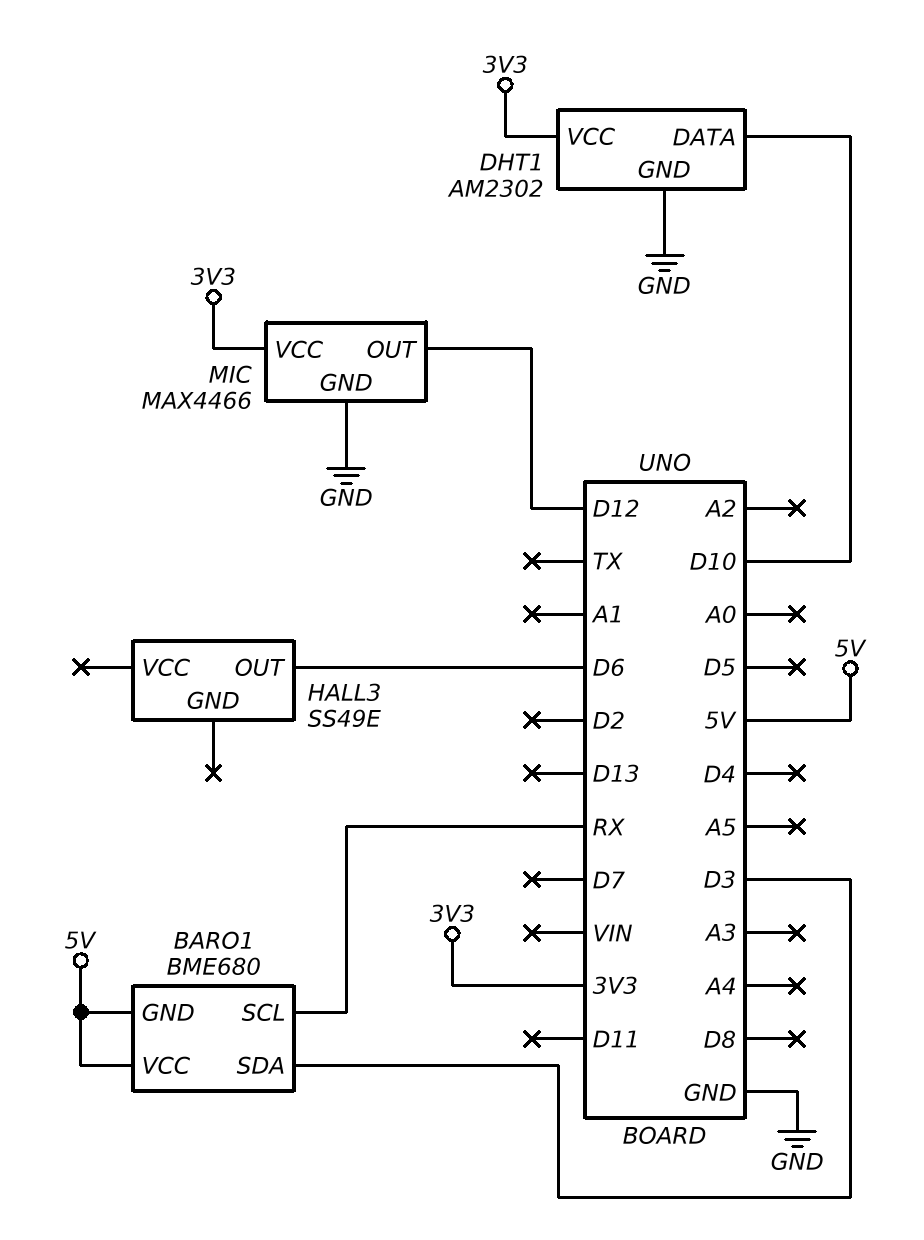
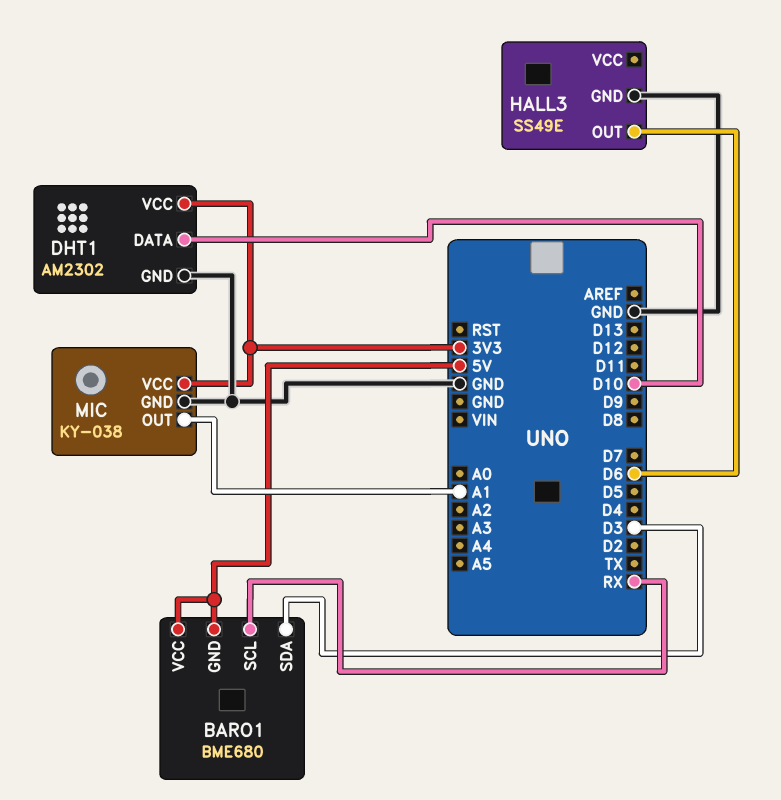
HALL3 pin GND: none -> GND
MIC: MAX4466 -> KY-038
MIC pin OUT: D12 -> A1

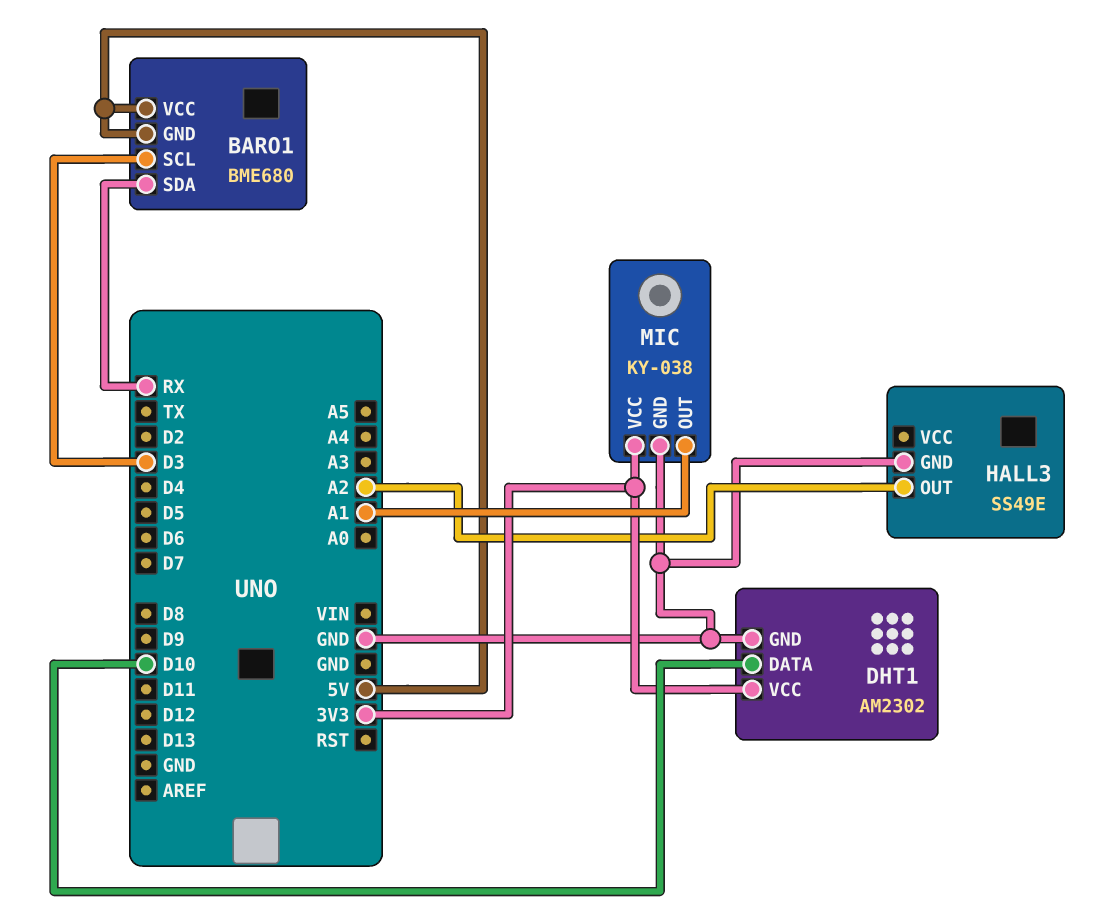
BARO1 pin SCL: RX -> D3
BARO1 pin SDA: D3 -> RX
HALL3 pin OUT: D6 -> A2

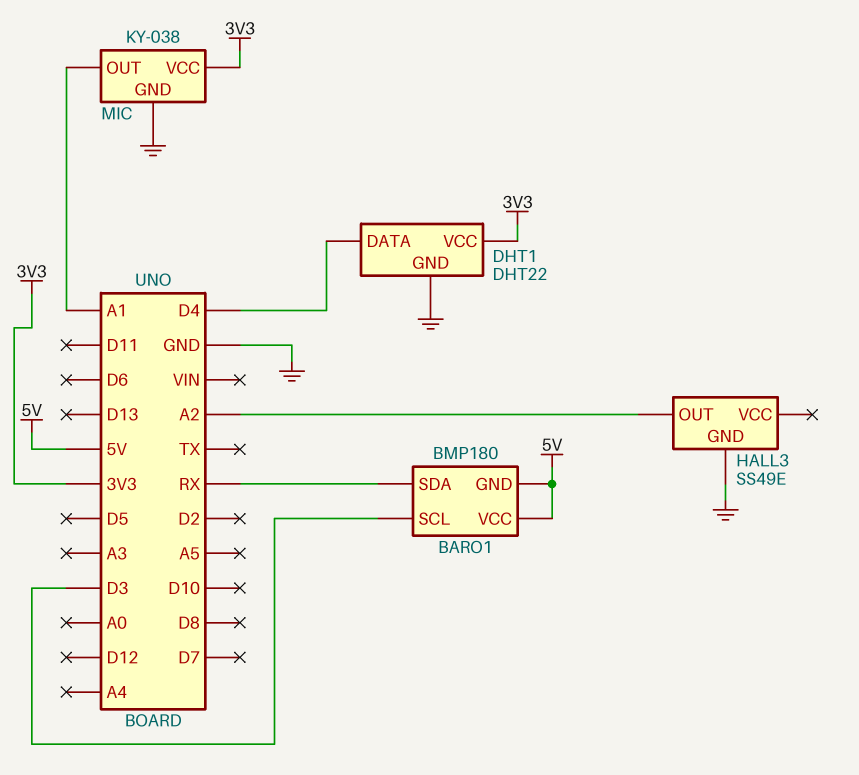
BARO1: BME680 -> BMP180
DHT1: AM2302 -> DHT22
DHT1 pin DATA: D10 -> D4

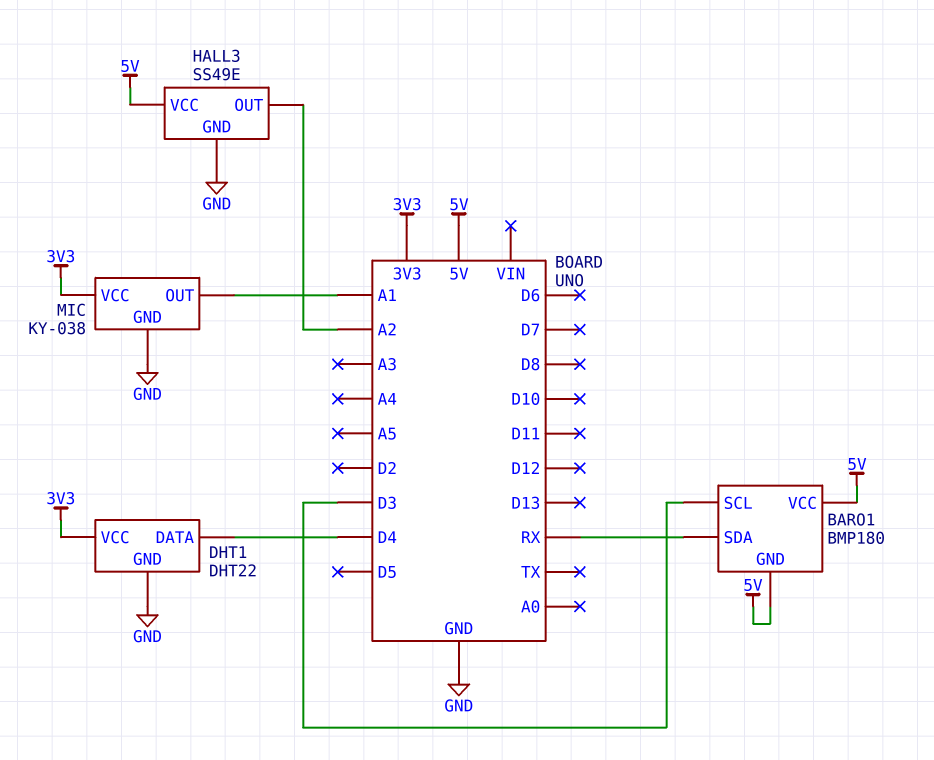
HALL3 pin VCC: none -> 5V

